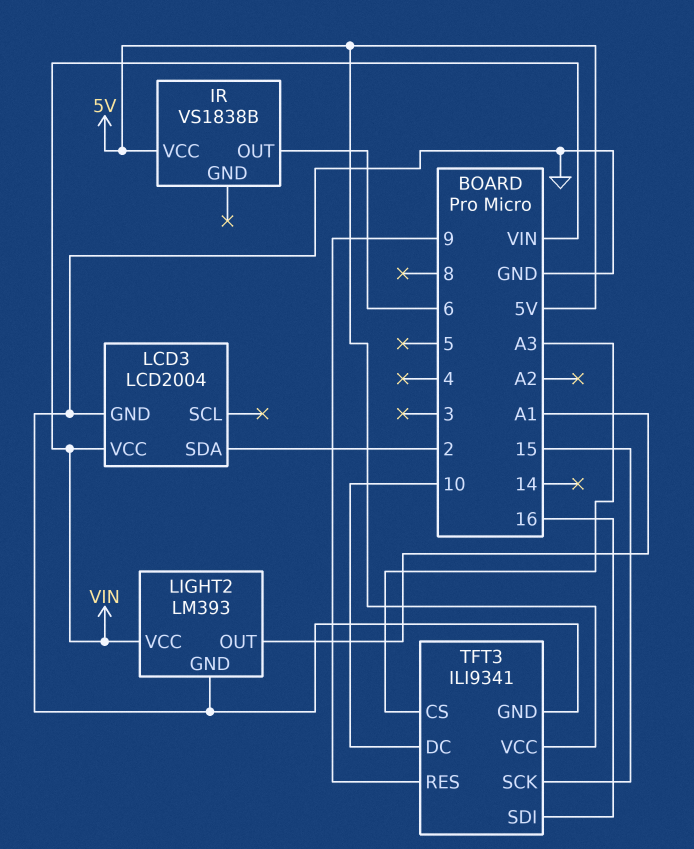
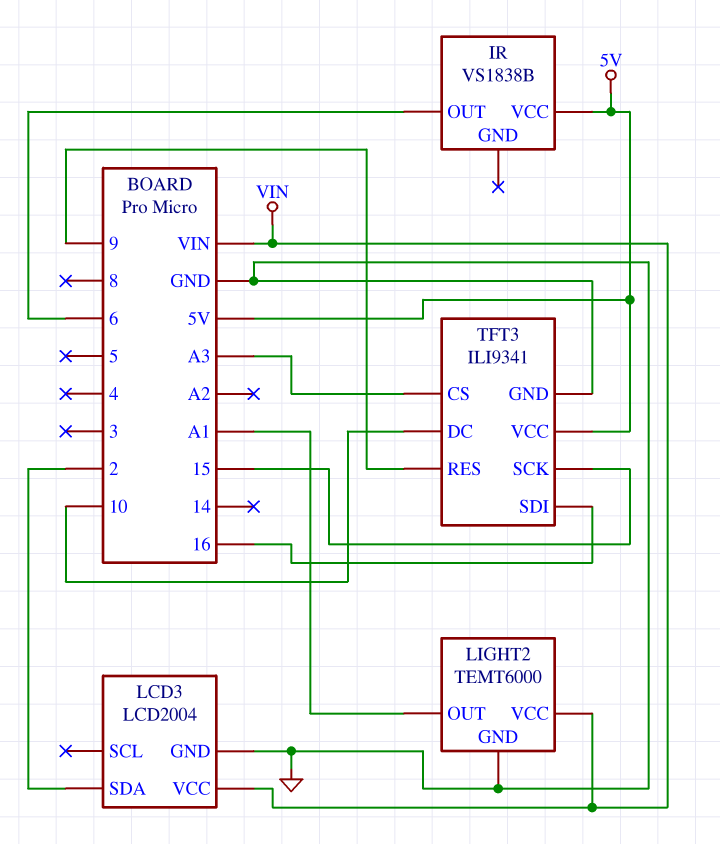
LIGHT2: LM393 -> TEMT6000

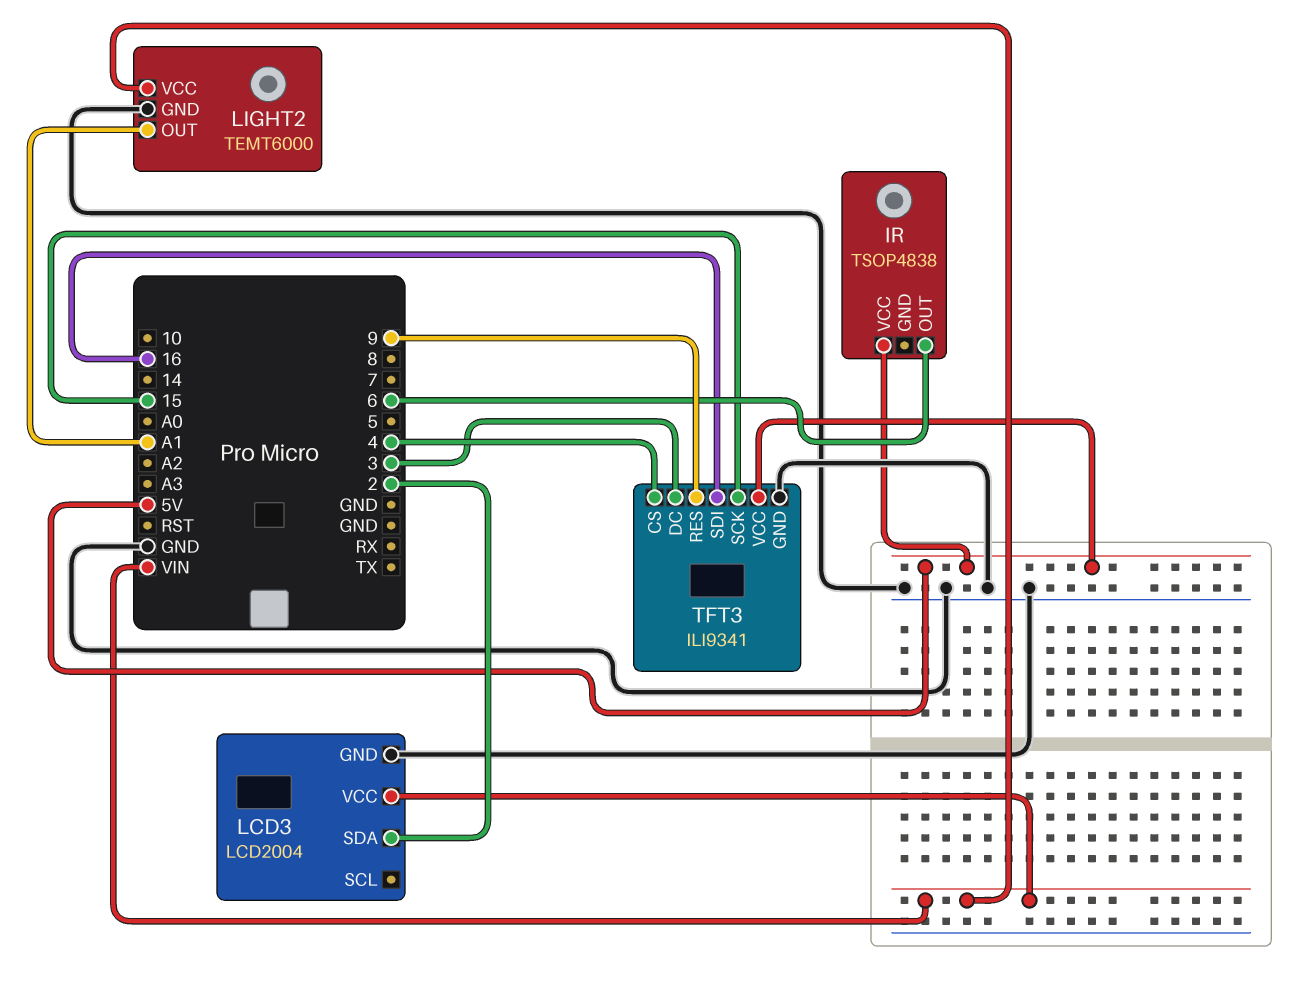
IR: VS1838B -> TSOP4838
TFT3 pin CS: A3 -> 4
TFT3 pin DC: 10 -> 3

